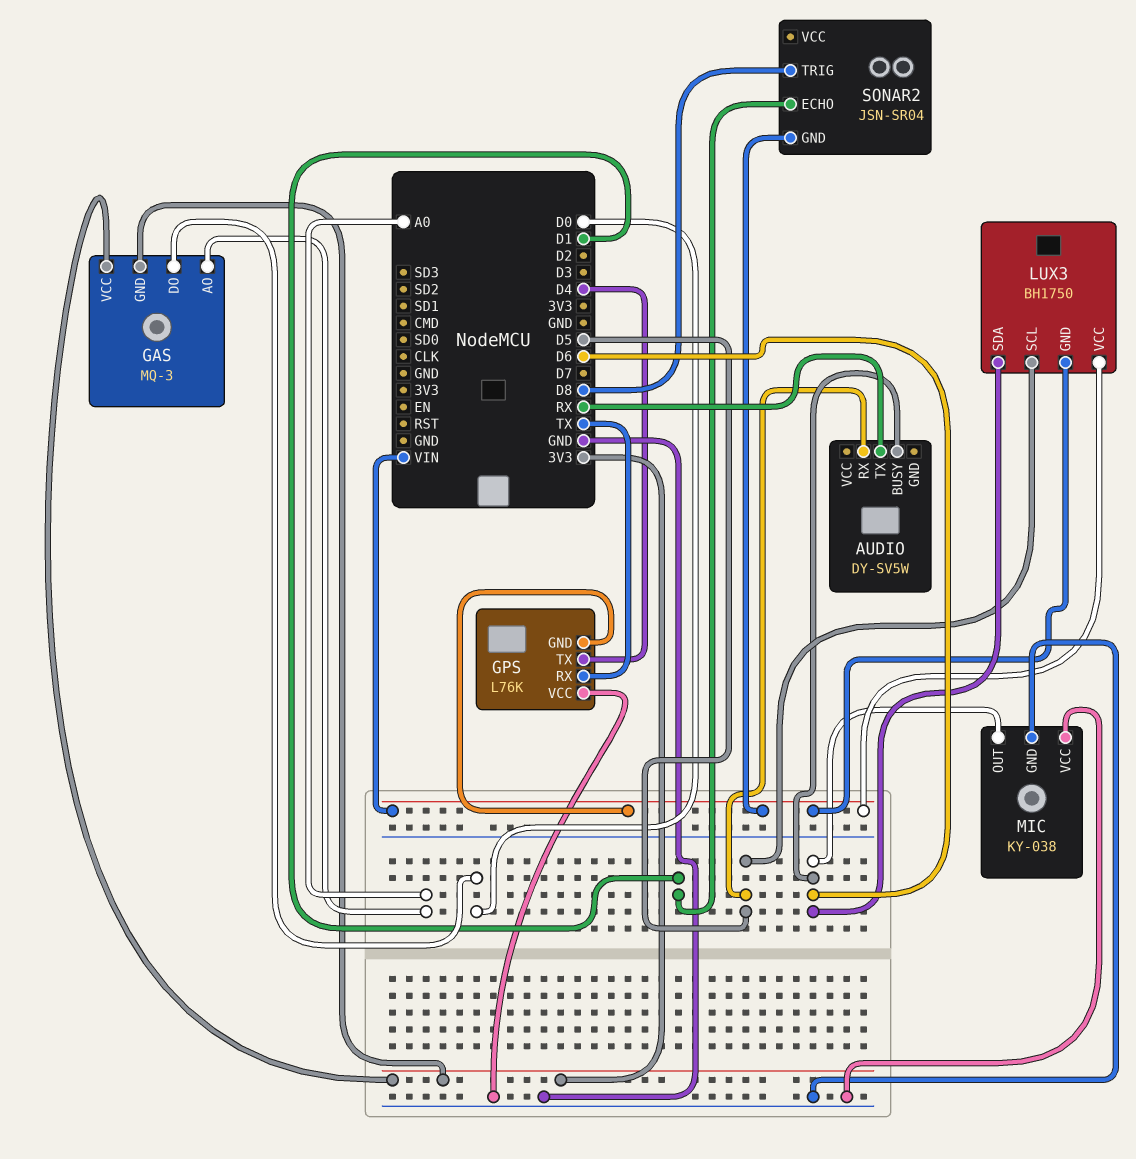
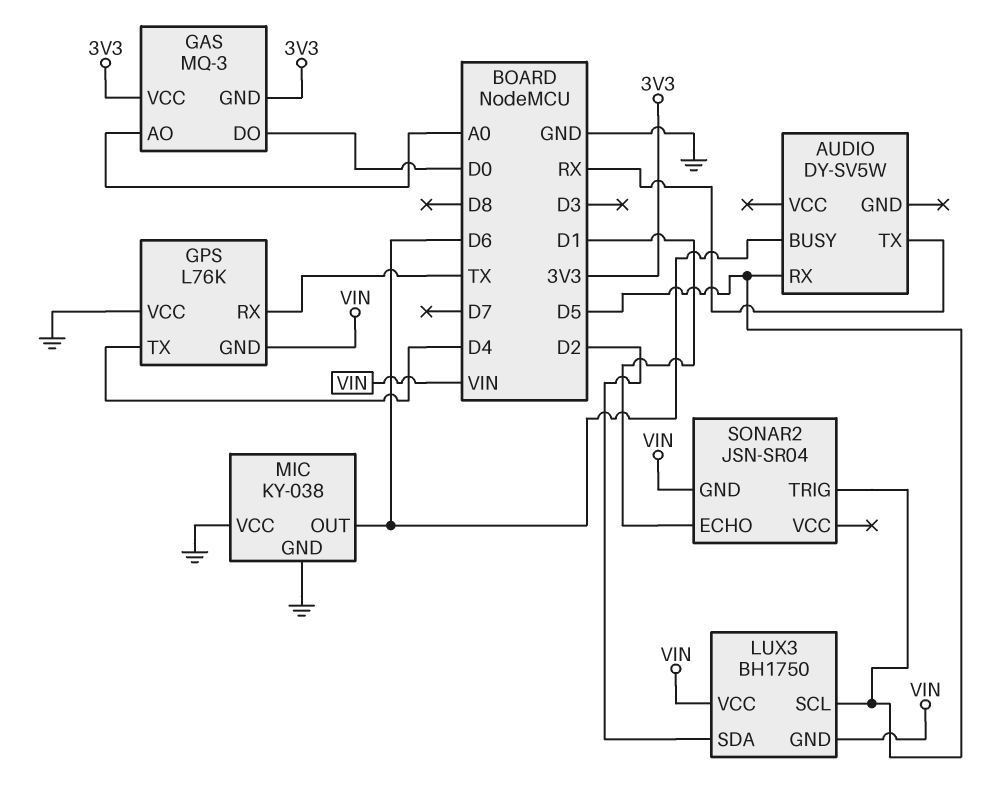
LUX3 pin SDA: D6 -> D2
SONAR2 pin TRIG: D8 -> D5

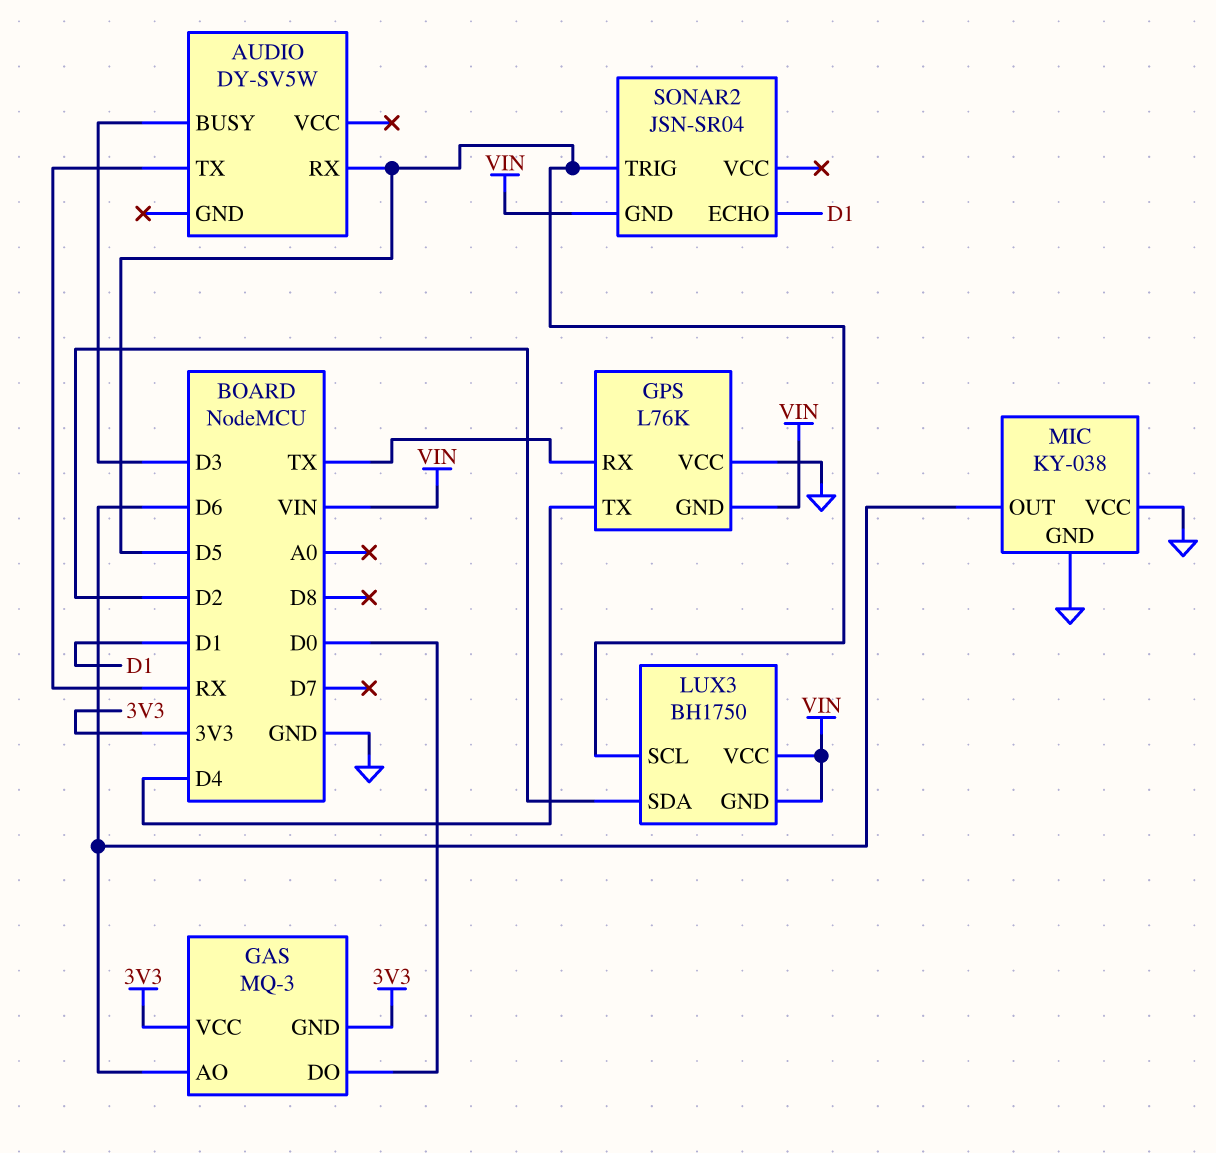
AUDIO pin BUSY: D6 -> D3
GAS pin AO: A0 -> D6

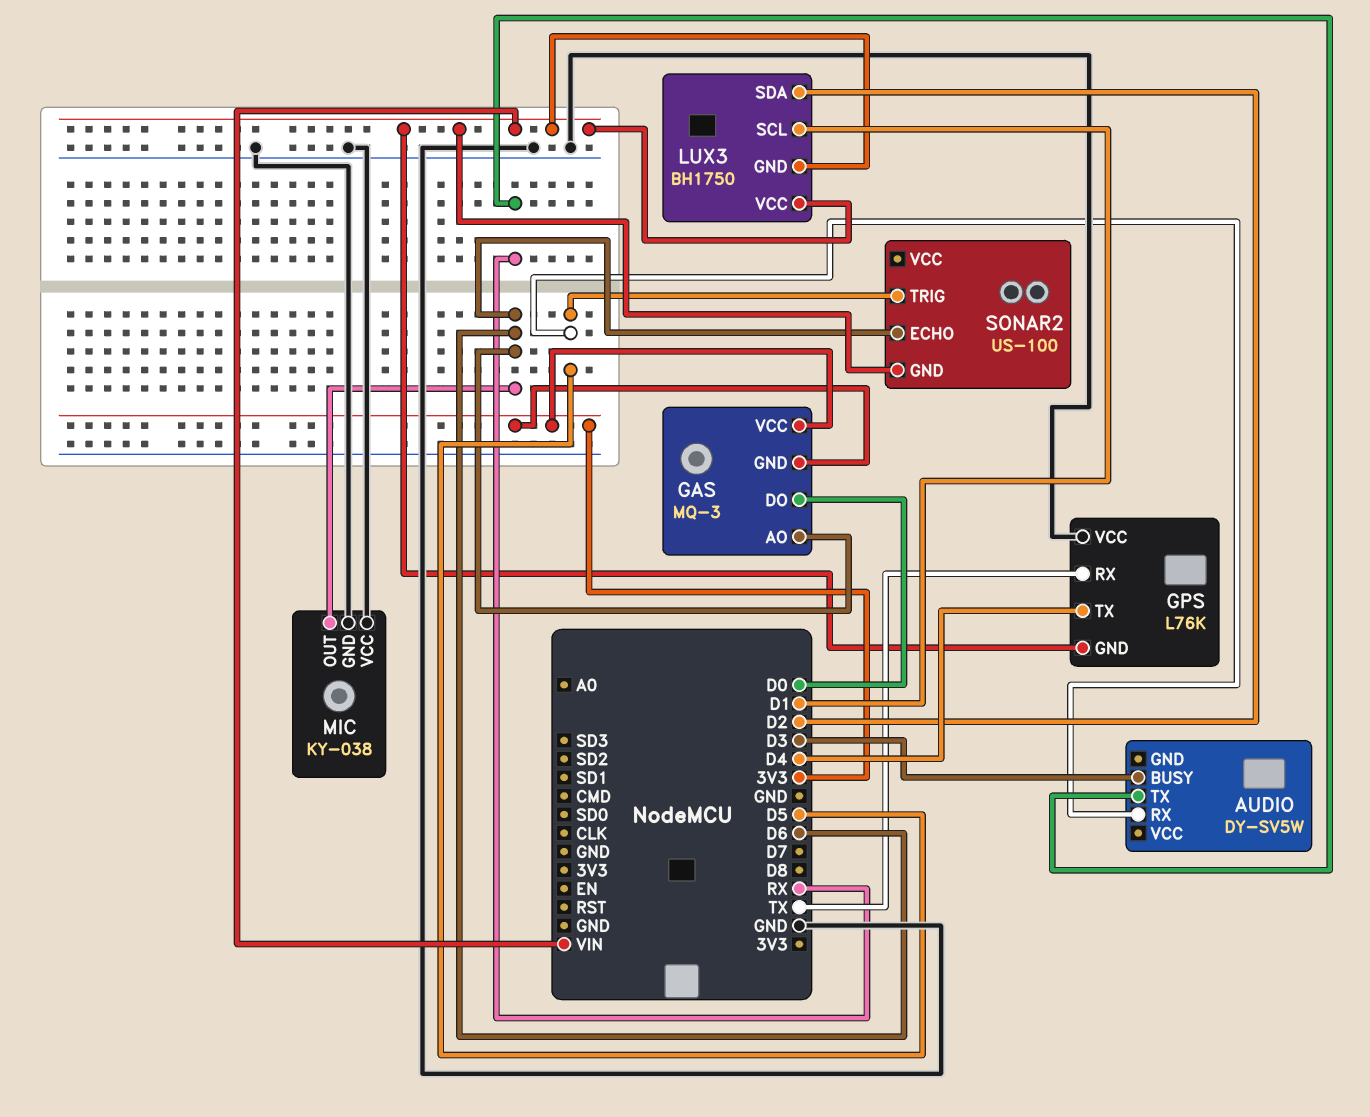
LUX3 pin SCL: D5 -> D1
SONAR2: JSN-SR04 -> US-100
SONAR2 pin ECHO: D1 -> D6

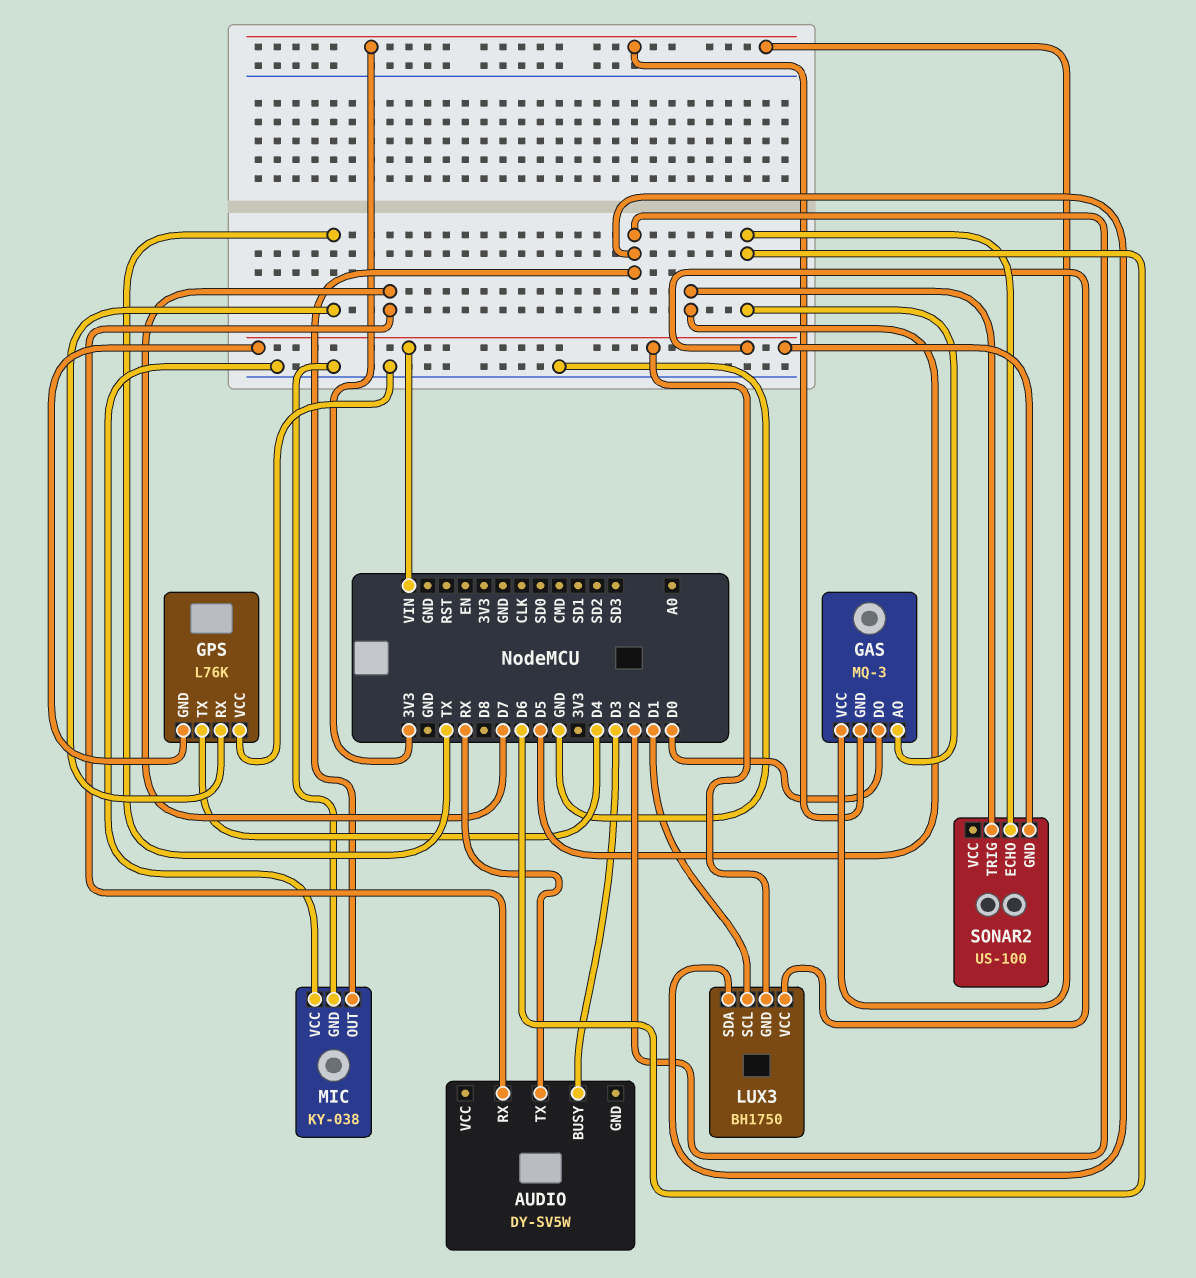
AUDIO pin RX: D5 -> D7
MIC pin OUT: D6 -> D2

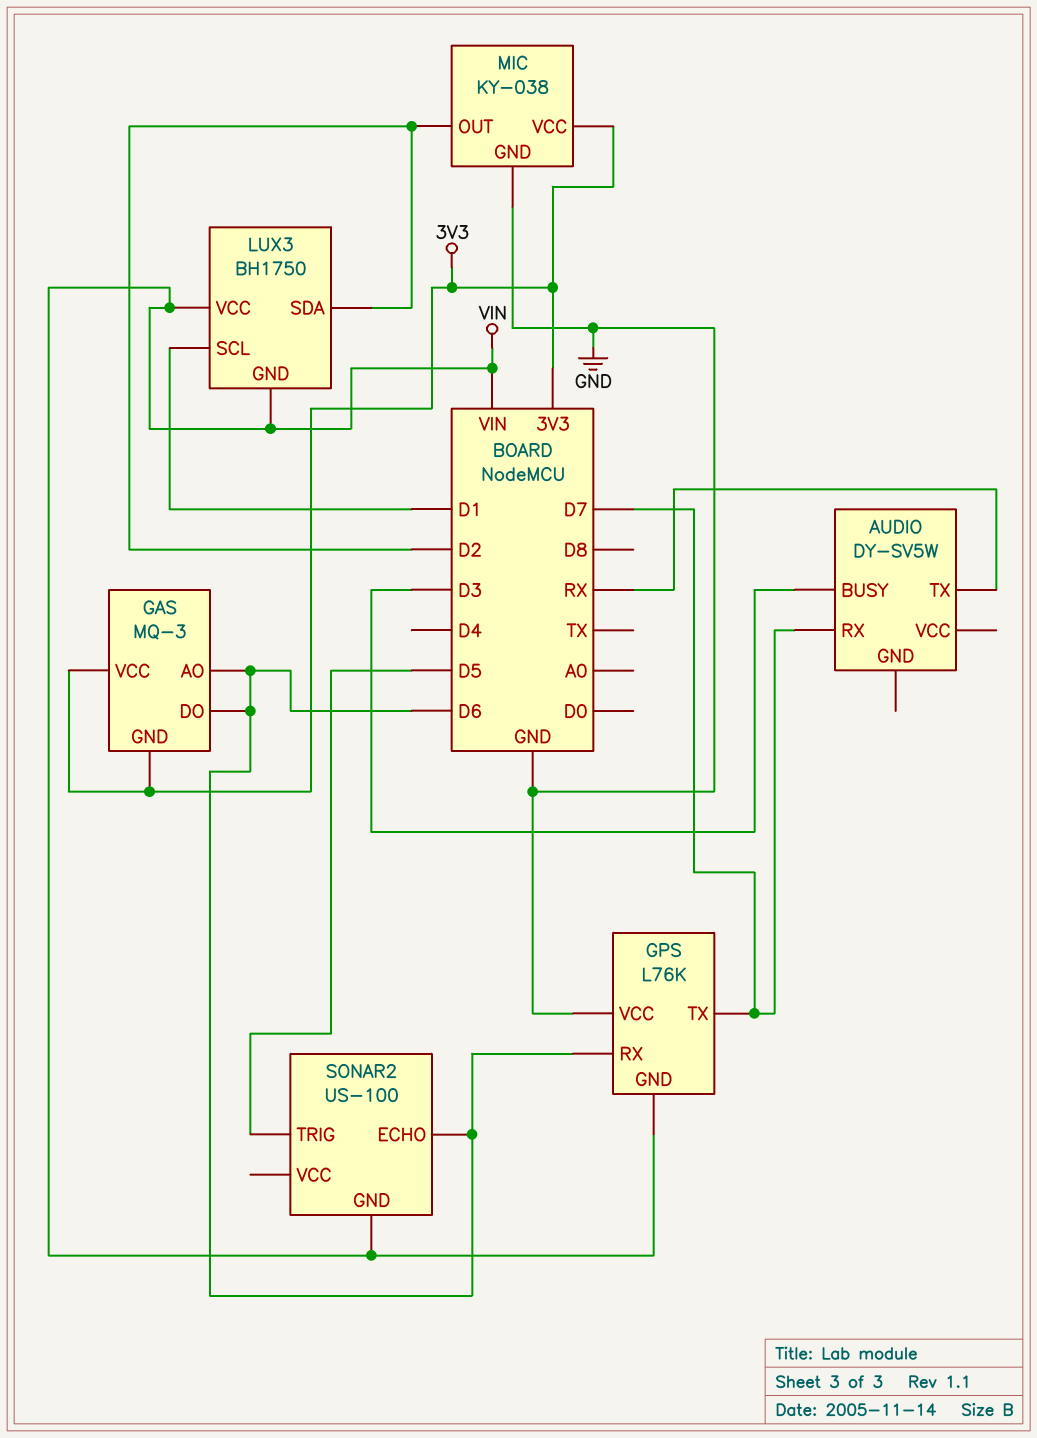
GAS pin DO: D0 -> D6
GPS pin RX: TX -> D6
GPS pin TX: D4 -> D7
MIC pin VCC: GND -> 3V3

